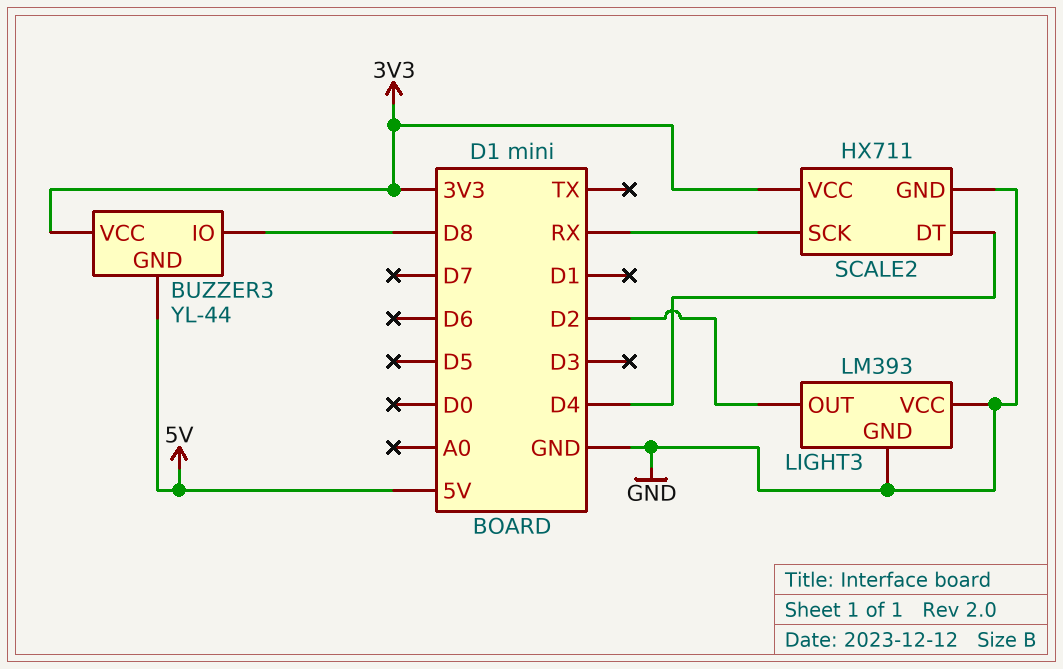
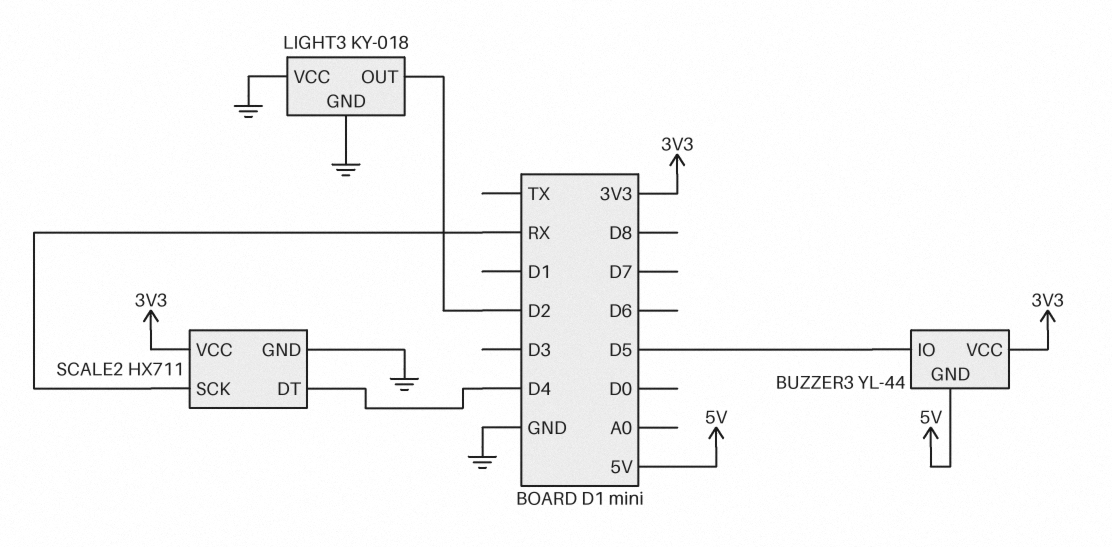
BUZZER3 pin IO: D8 -> D5
LIGHT3: LM393 -> KY-018

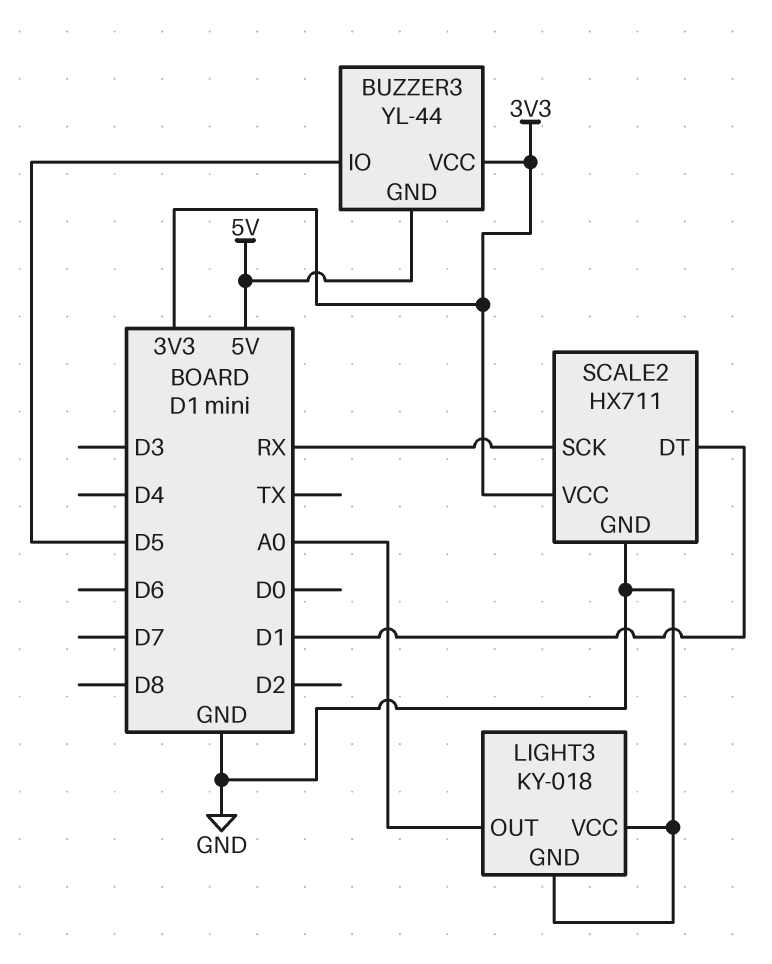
LIGHT3 pin OUT: D2 -> A0
SCALE2 pin DT: D4 -> D1

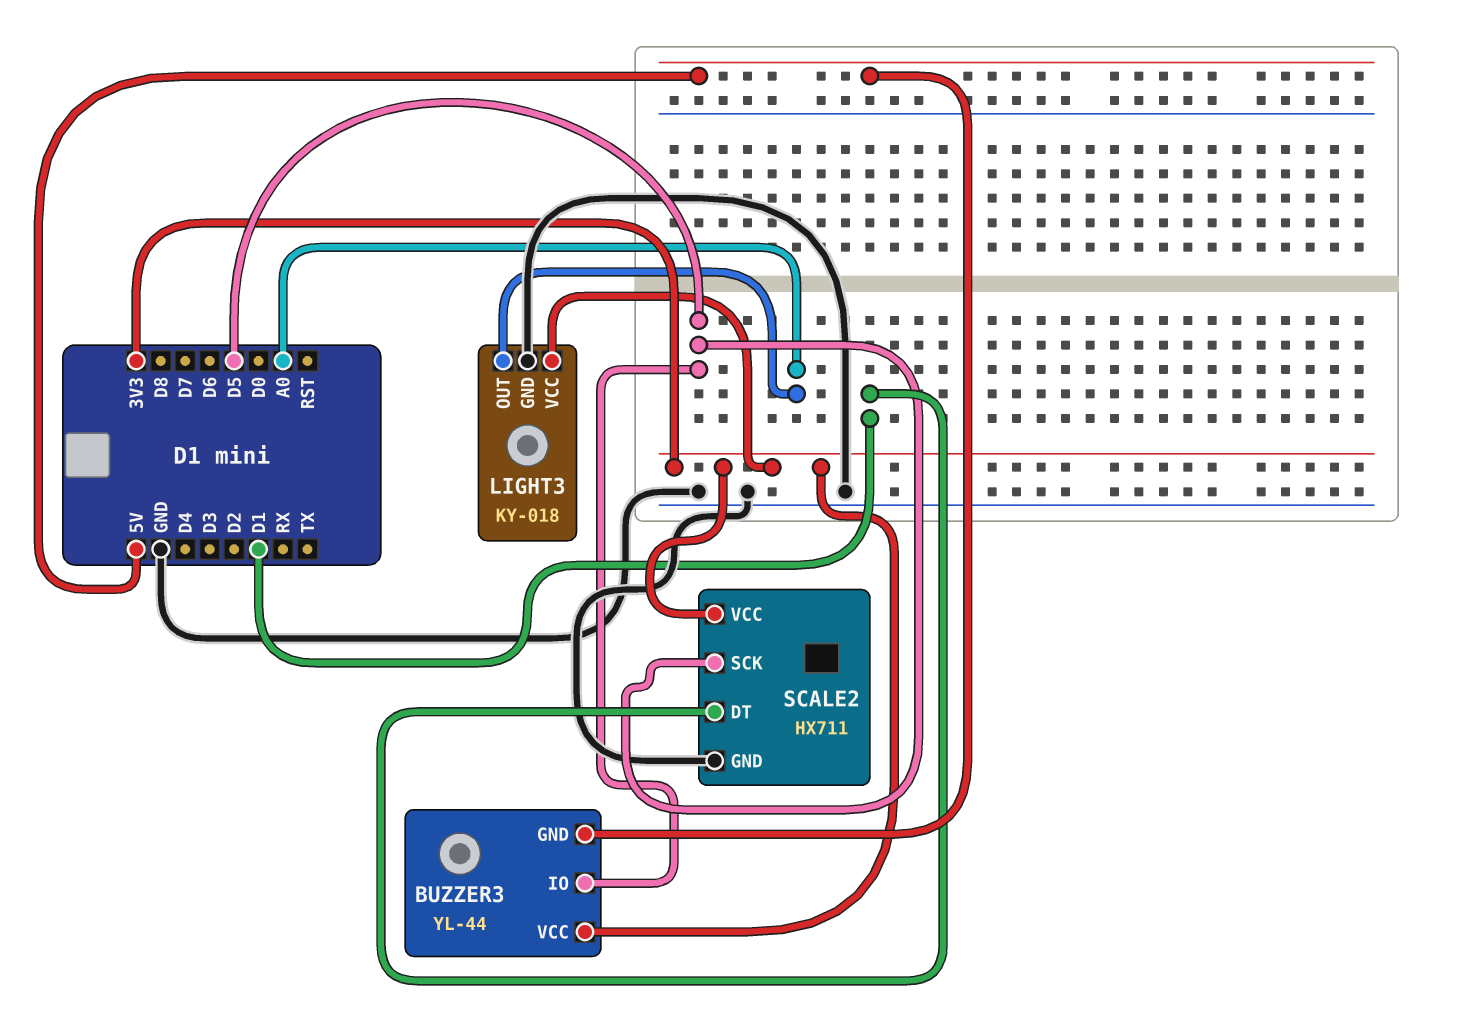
LIGHT3 pin VCC: GND -> 3V3
SCALE2 pin SCK: RX -> D5

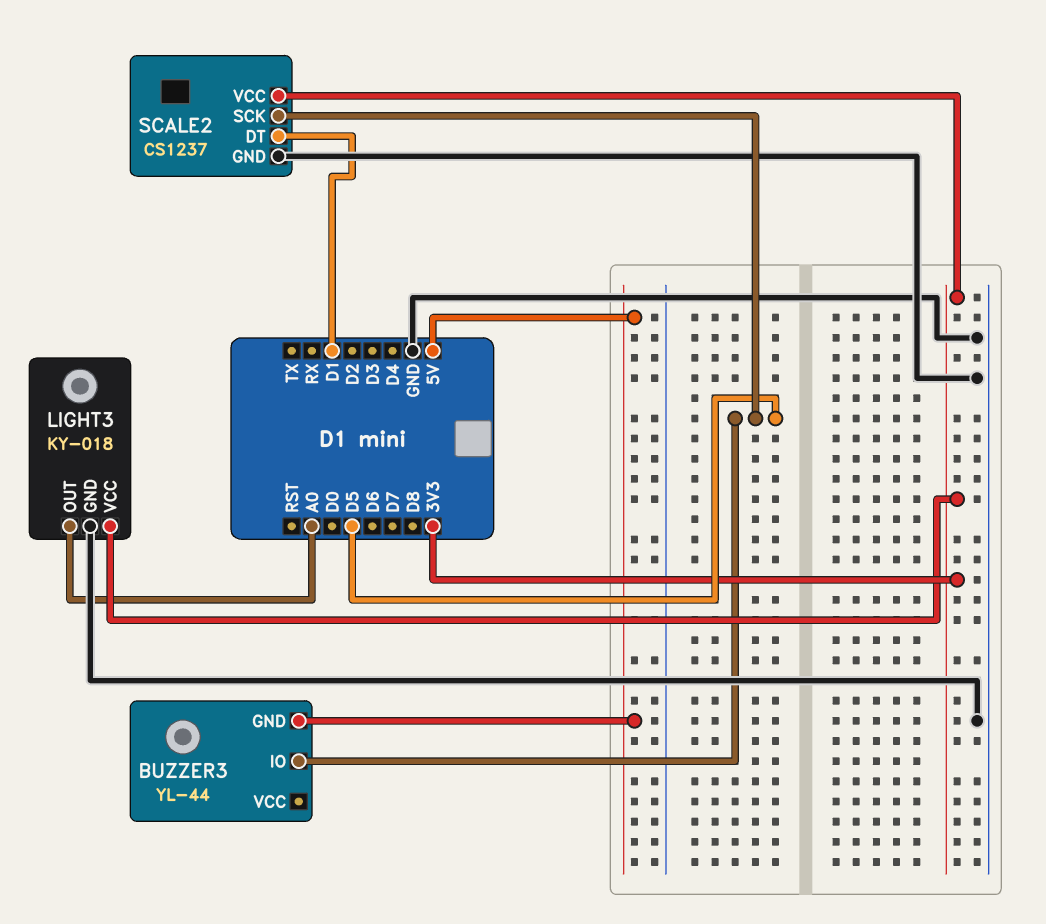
BUZZER3 pin VCC: 3V3 -> none
SCALE2: HX711 -> CS1237

